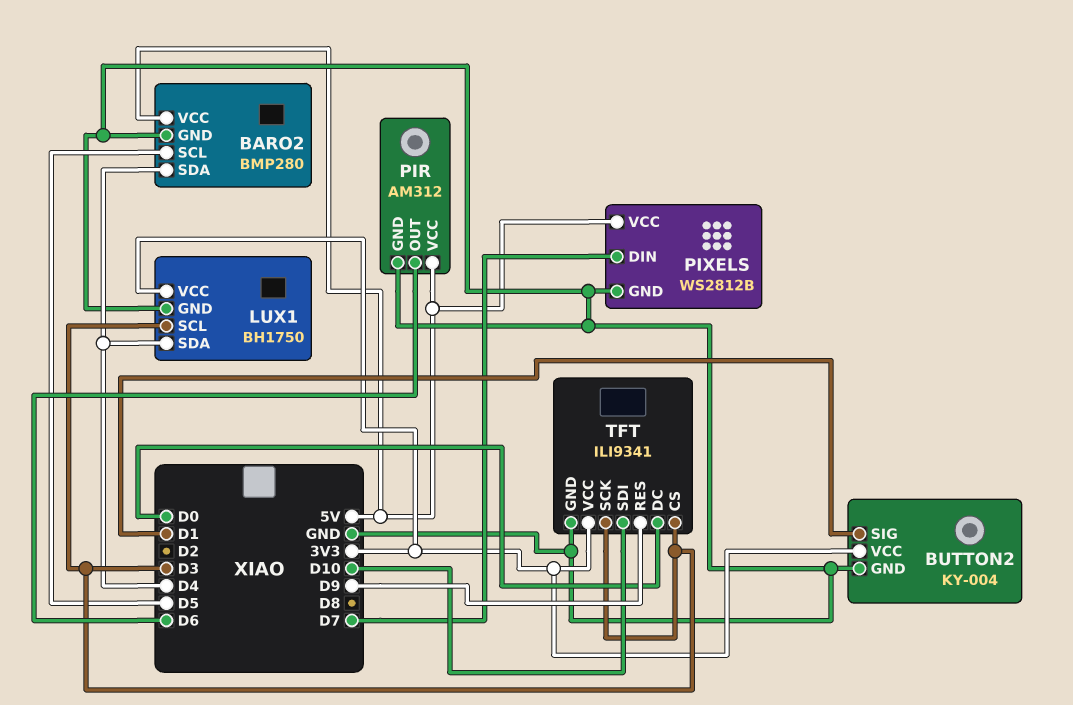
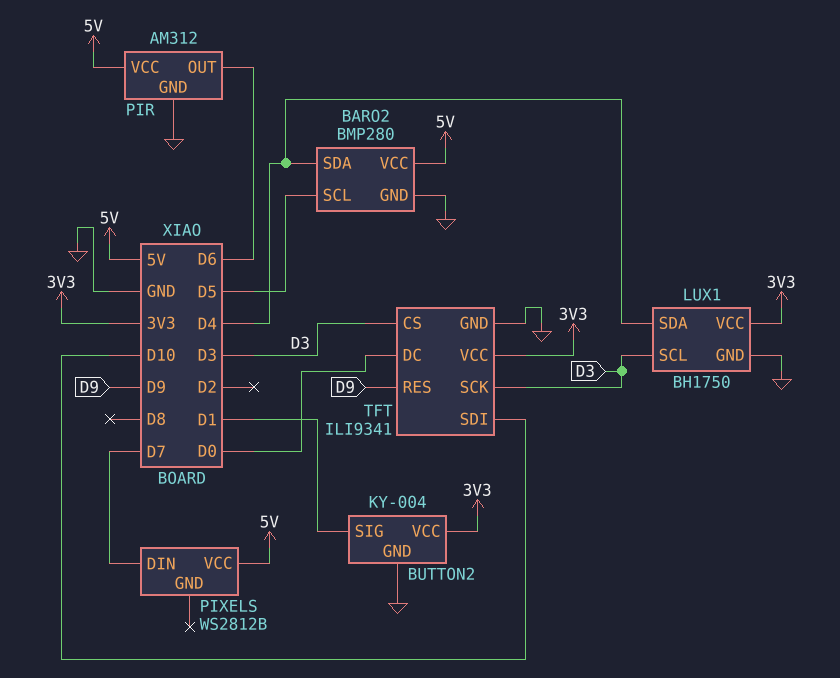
PIXELS pin GND: GND -> none

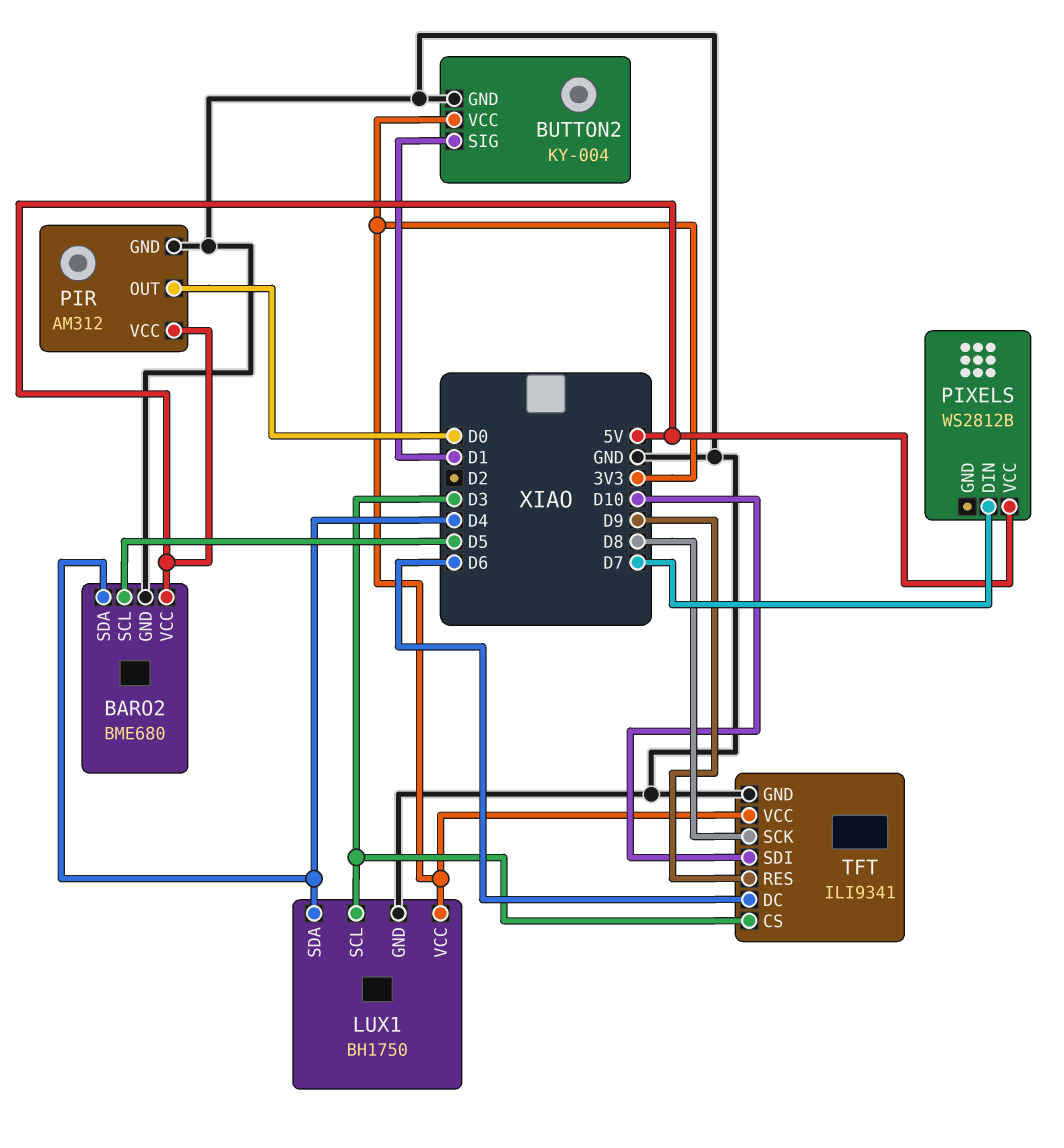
BARO2: BMP280 -> BME680
PIR pin OUT: D6 -> D0
TFT pin DC: D0 -> D6
TFT pin SCK: D3 -> D8

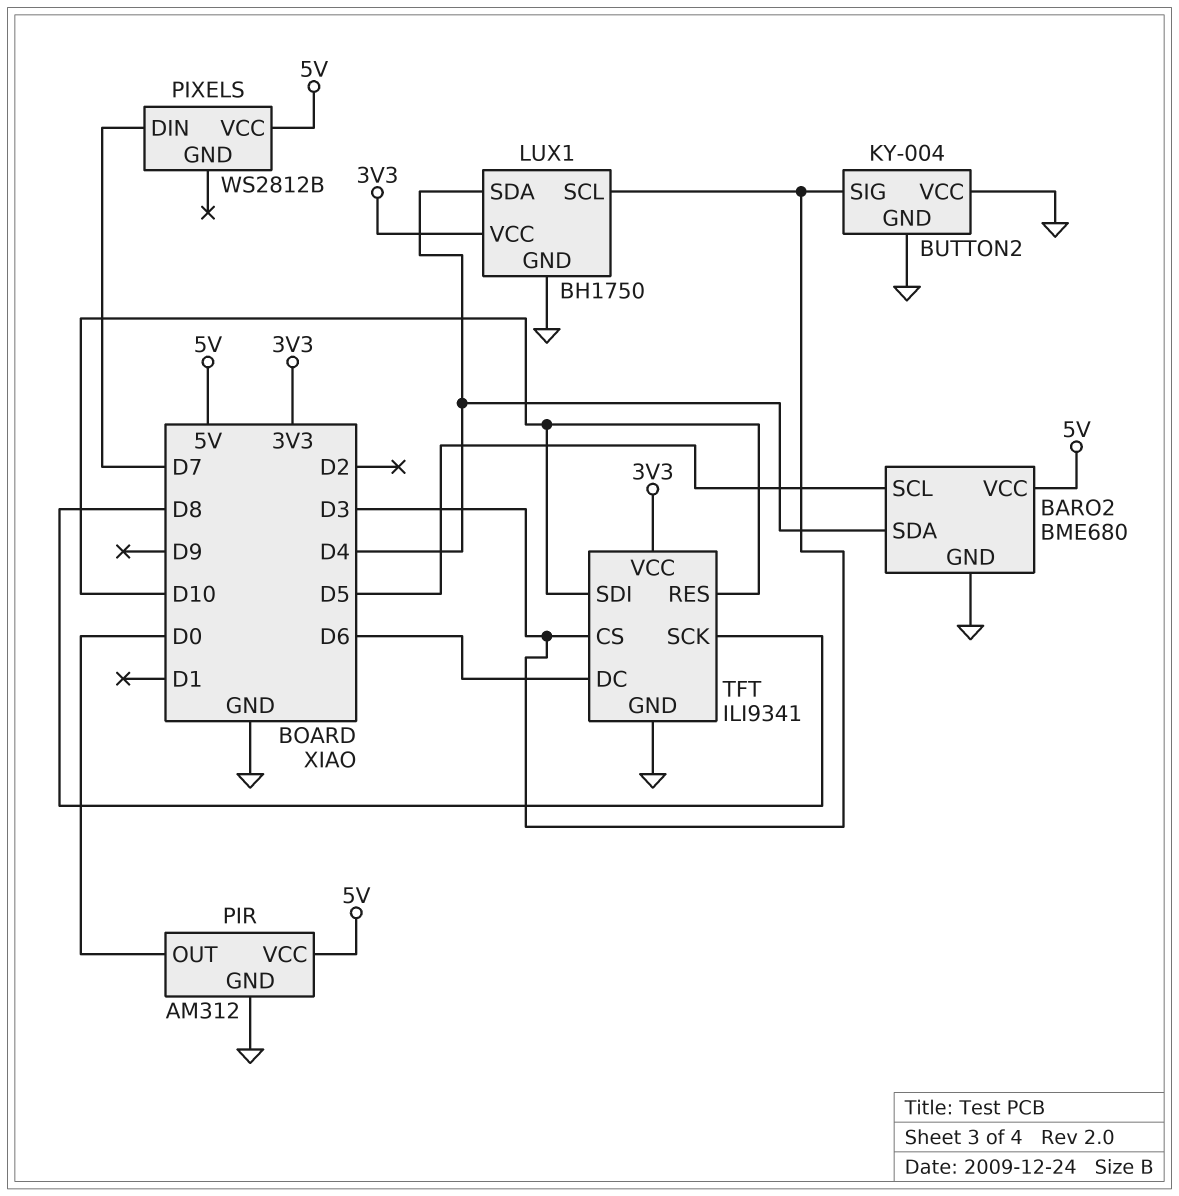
BUTTON2 pin SIG: D1 -> D3
BUTTON2 pin VCC: 3V3 -> GND
TFT pin RES: D9 -> D10

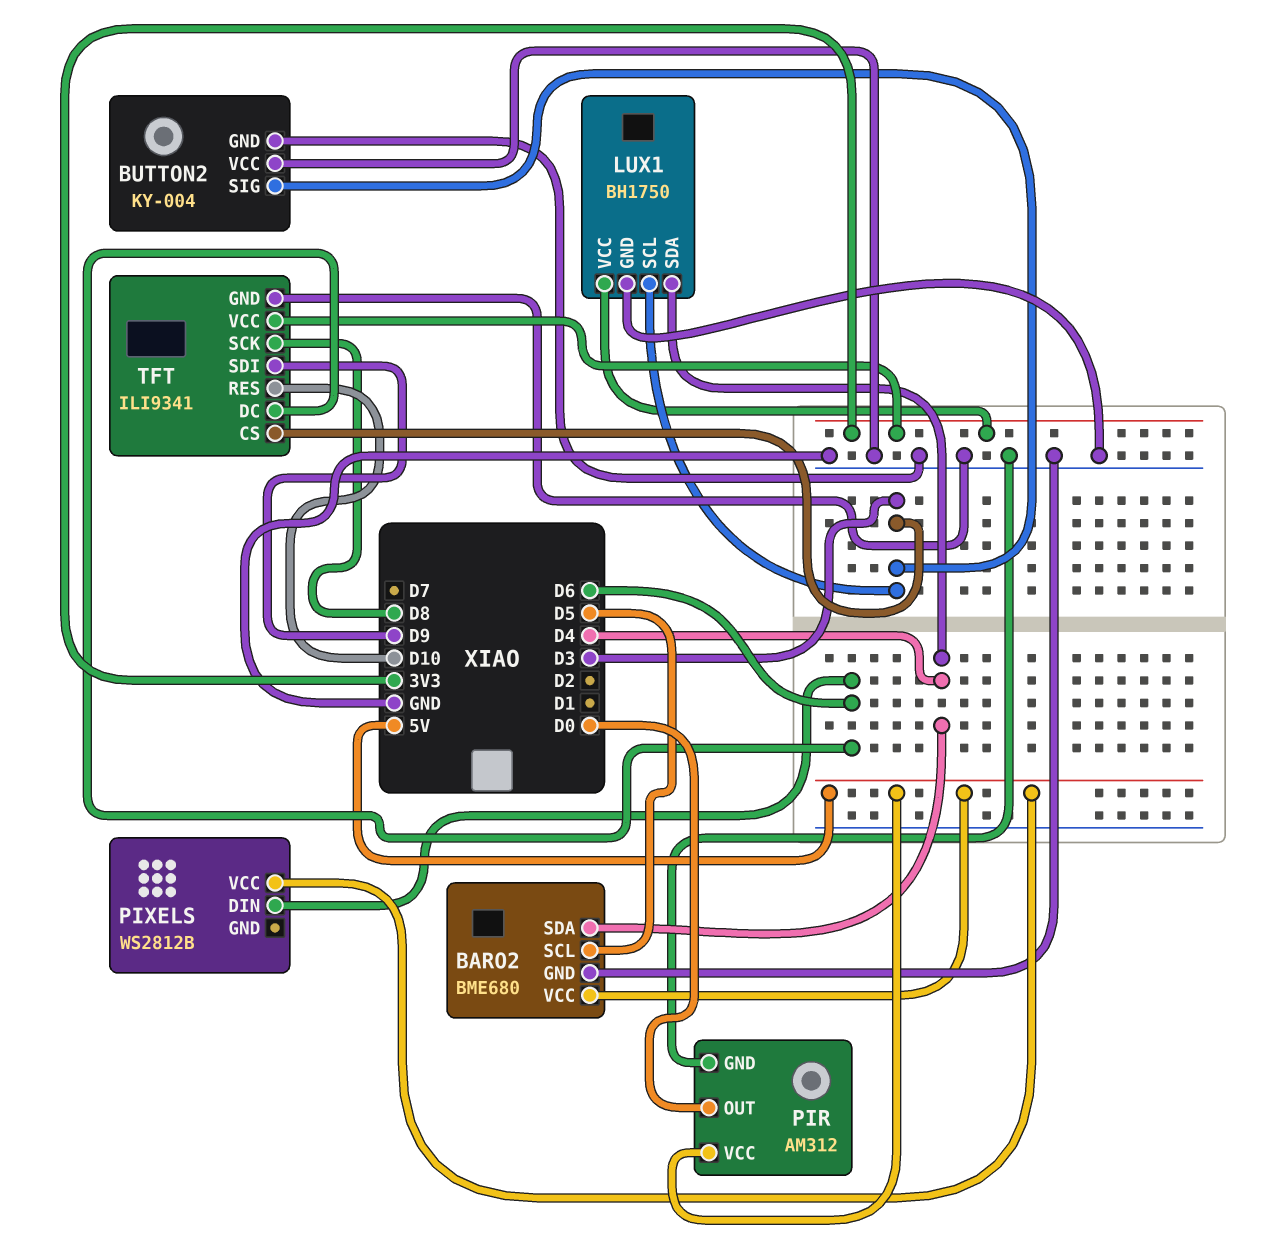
PIXELS pin DIN: D7 -> D6
TFT pin SDI: D10 -> D9

